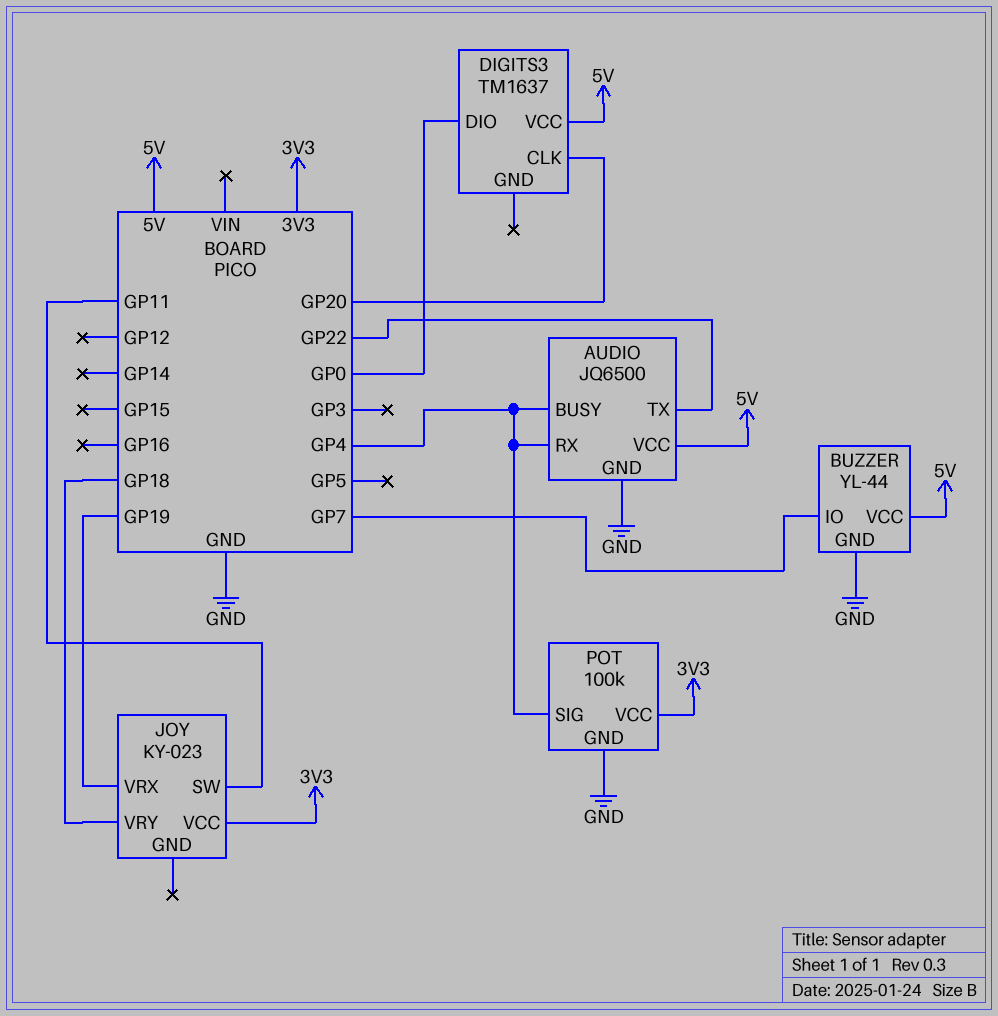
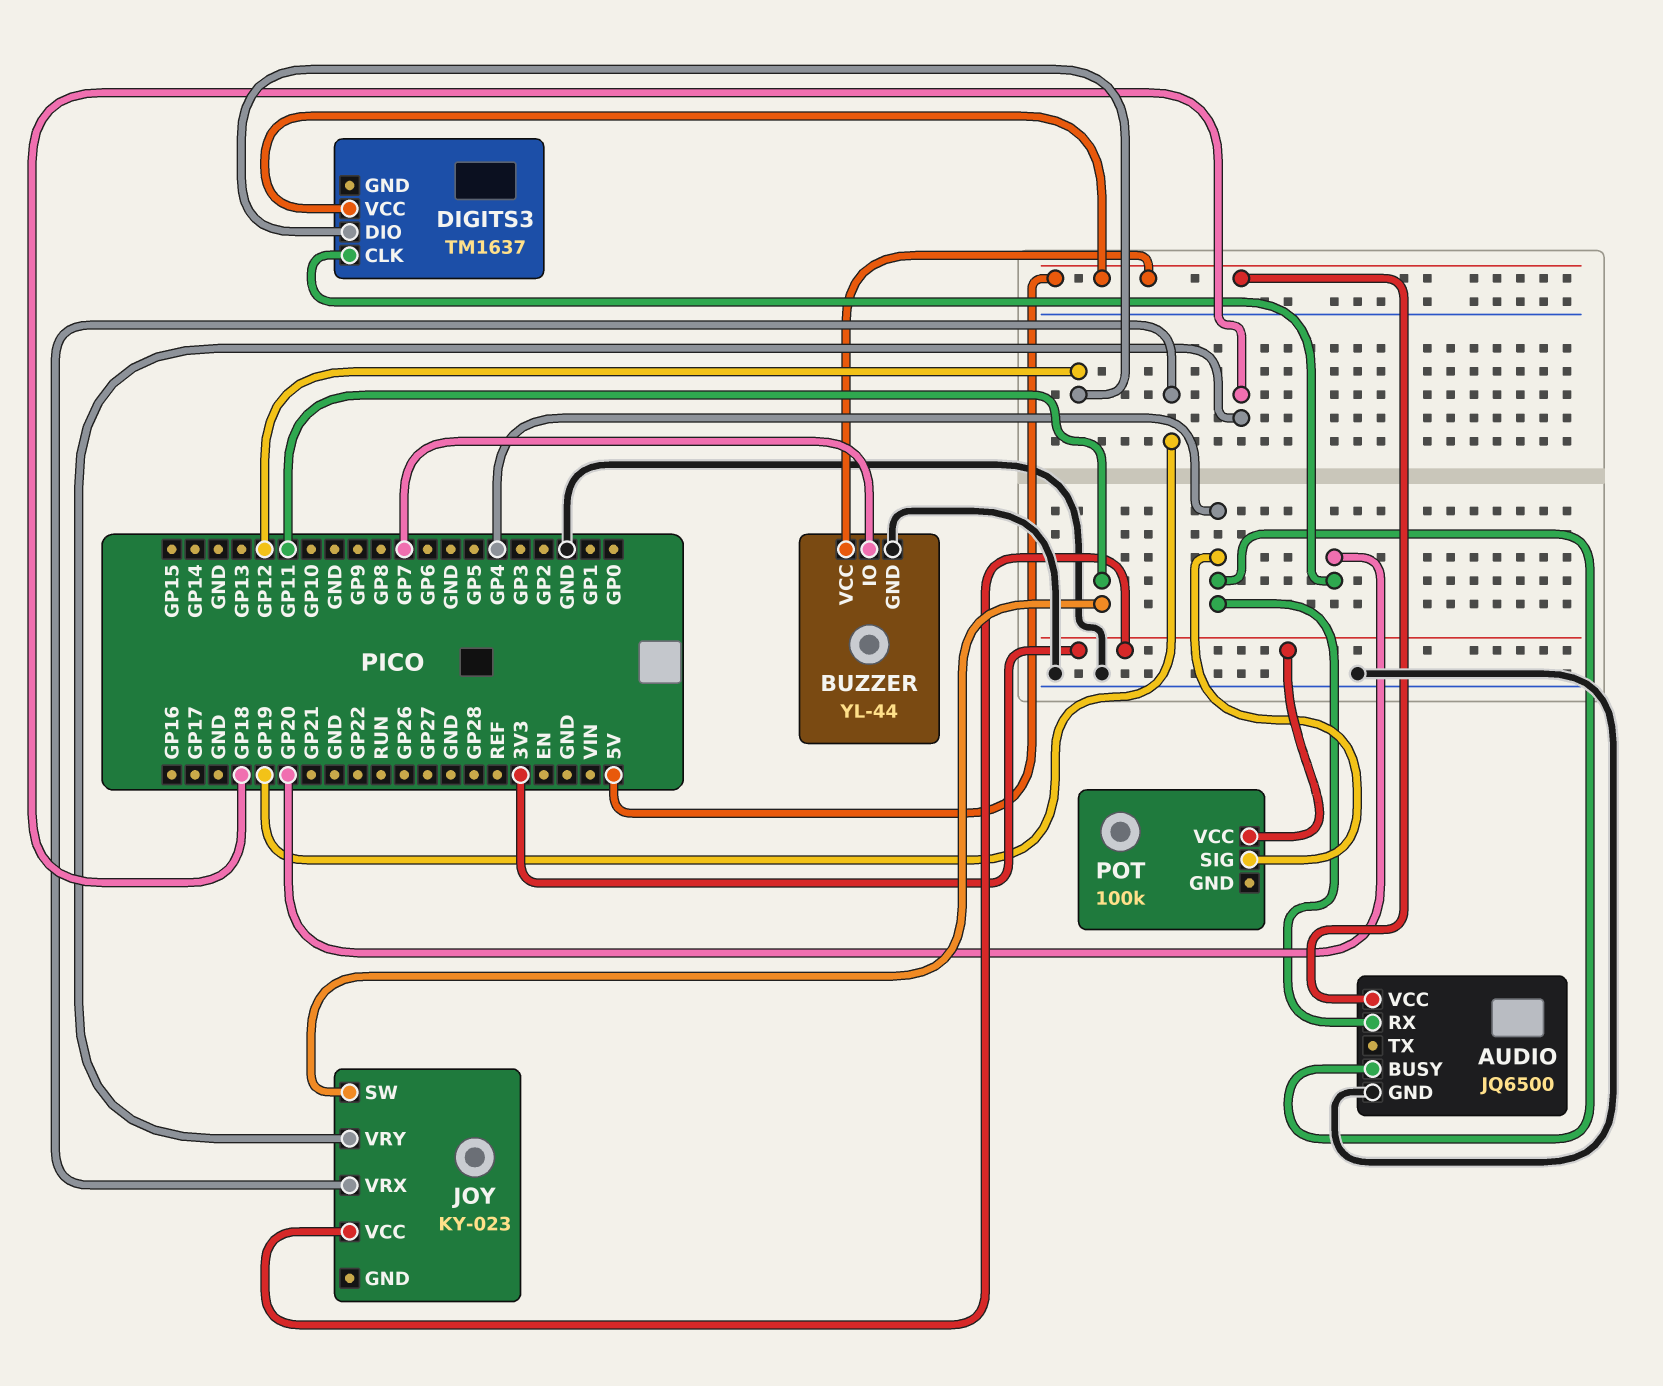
AUDIO pin TX: GP22 -> none
DIGITS3 pin DIO: GP0 -> GP12
POT pin GND: GND -> none

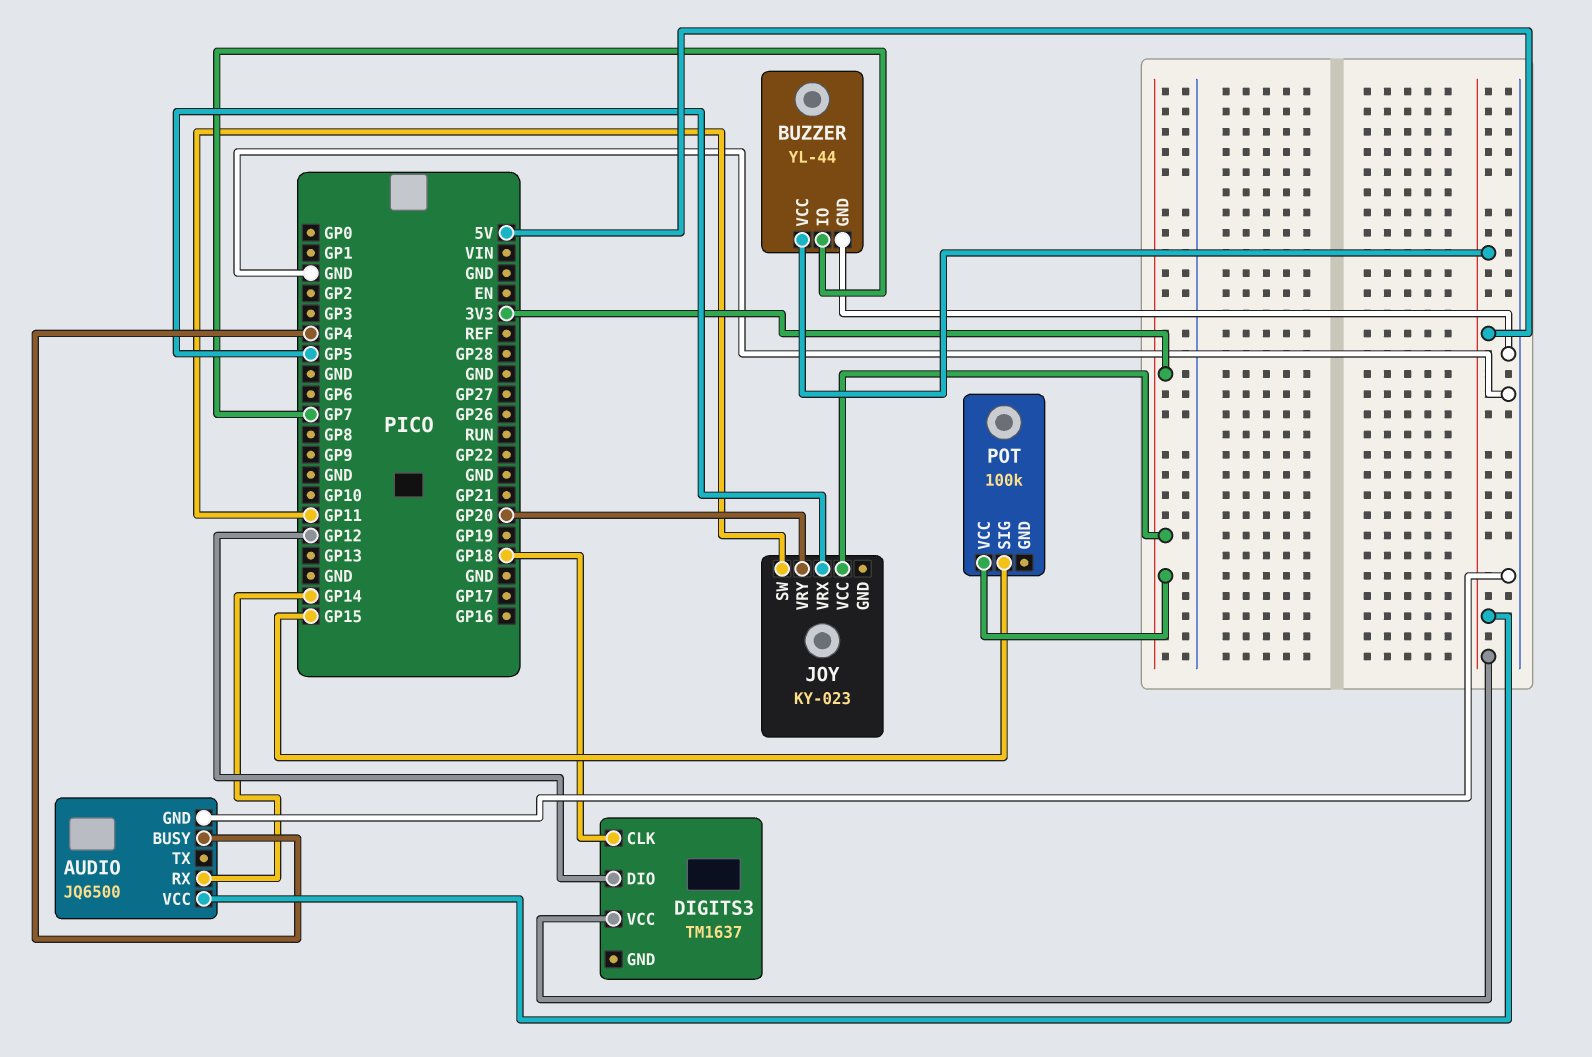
AUDIO pin RX: GP4 -> GP14
DIGITS3 pin CLK: GP20 -> GP18
JOY pin VRX: GP19 -> GP5
JOY pin VRY: GP18 -> GP20
POT pin SIG: GP4 -> GP15

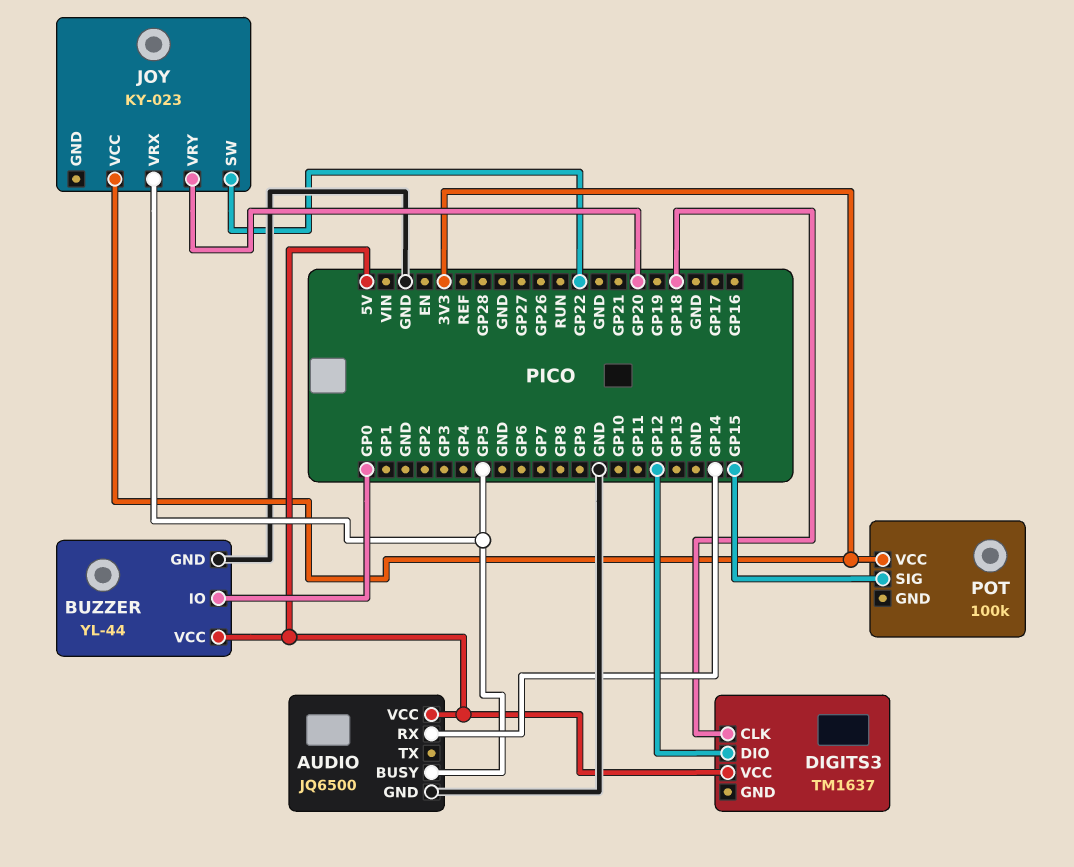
AUDIO pin BUSY: GP4 -> GP5
BUZZER pin IO: GP7 -> GP0
JOY pin SW: GP11 -> GP22

